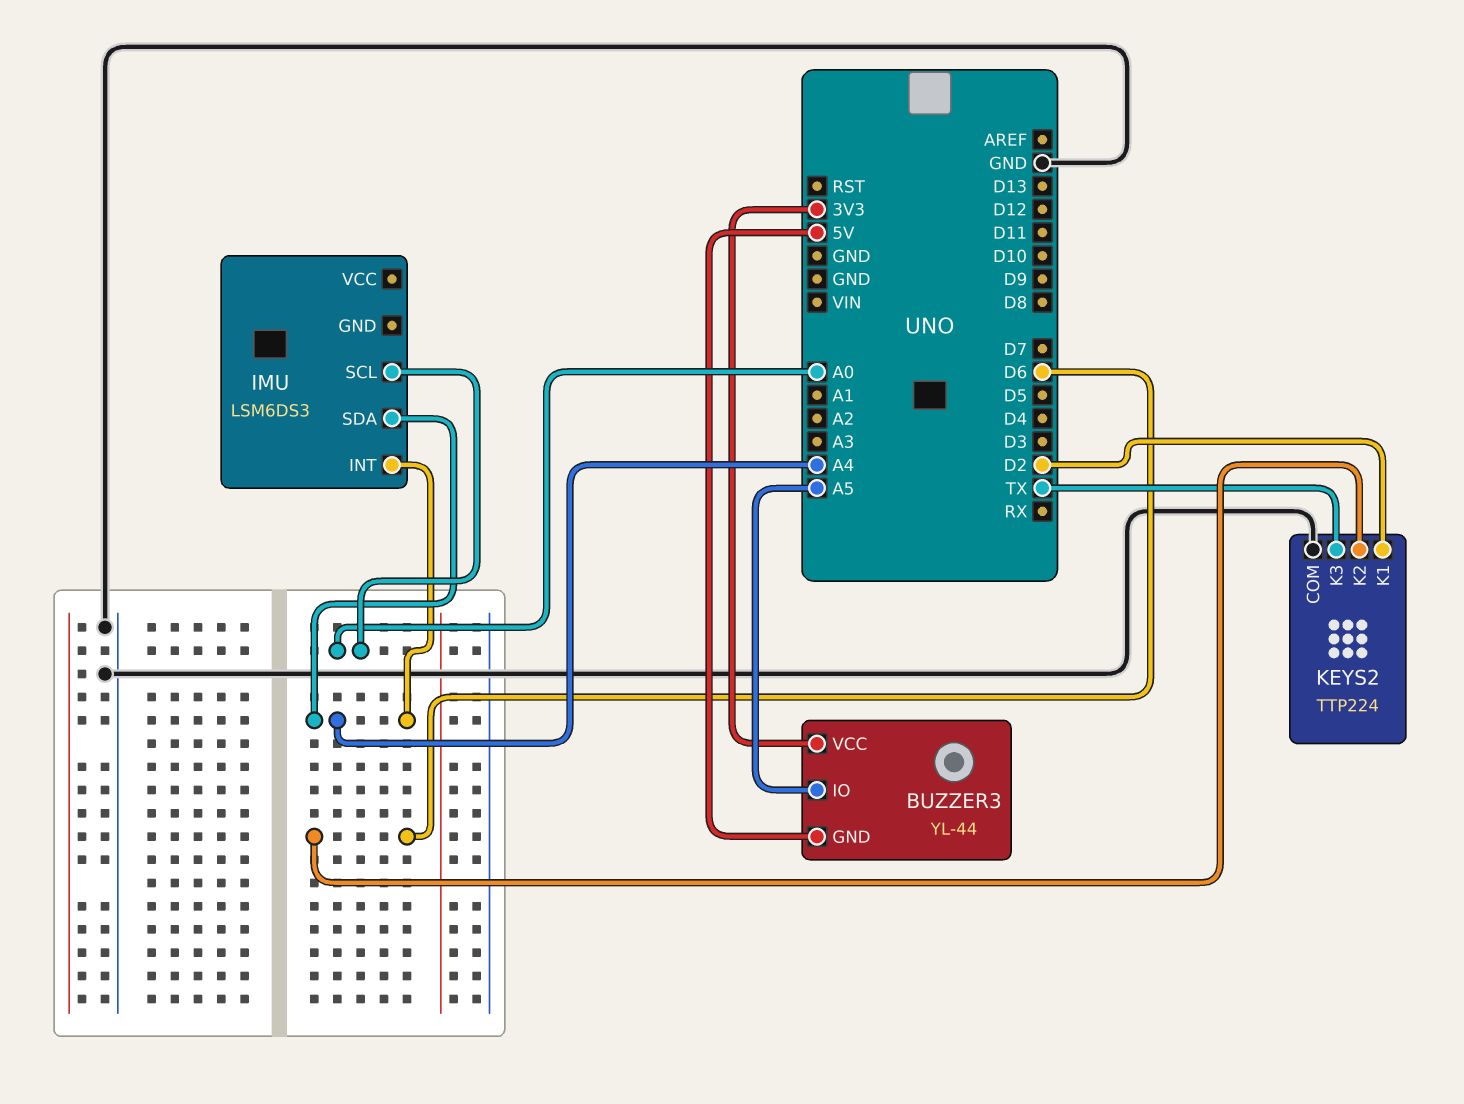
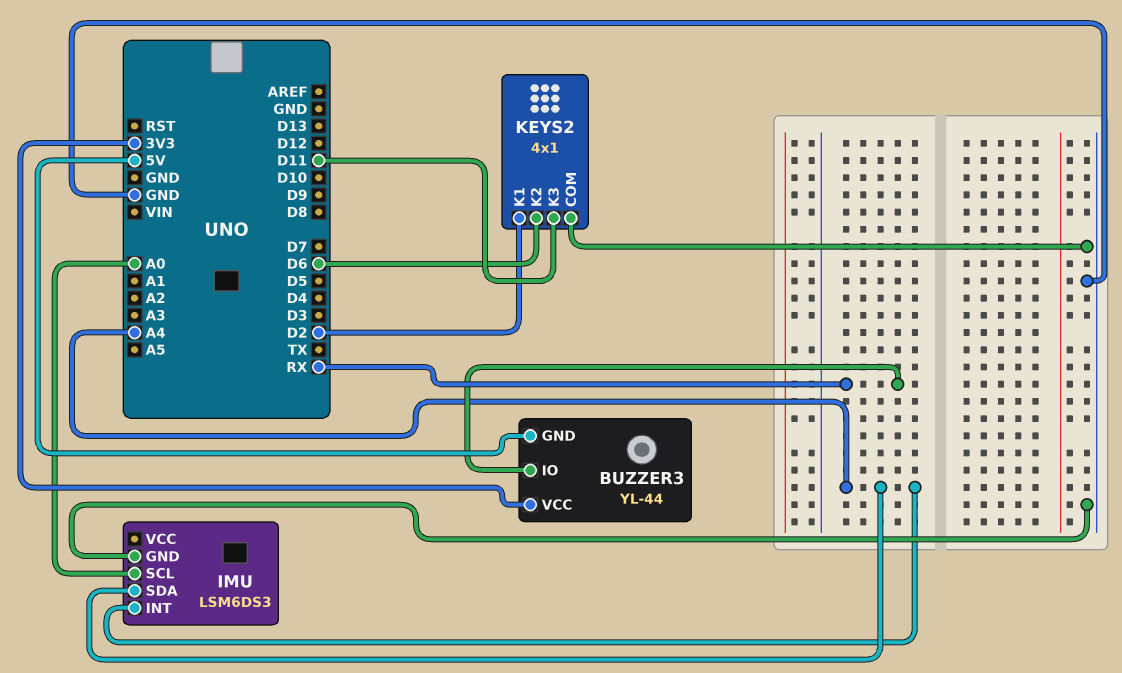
BUZZER3 pin IO: A5 -> RX
IMU pin GND: none -> GND
KEYS2: TTP224 -> 4x1
KEYS2 pin K3: TX -> D11

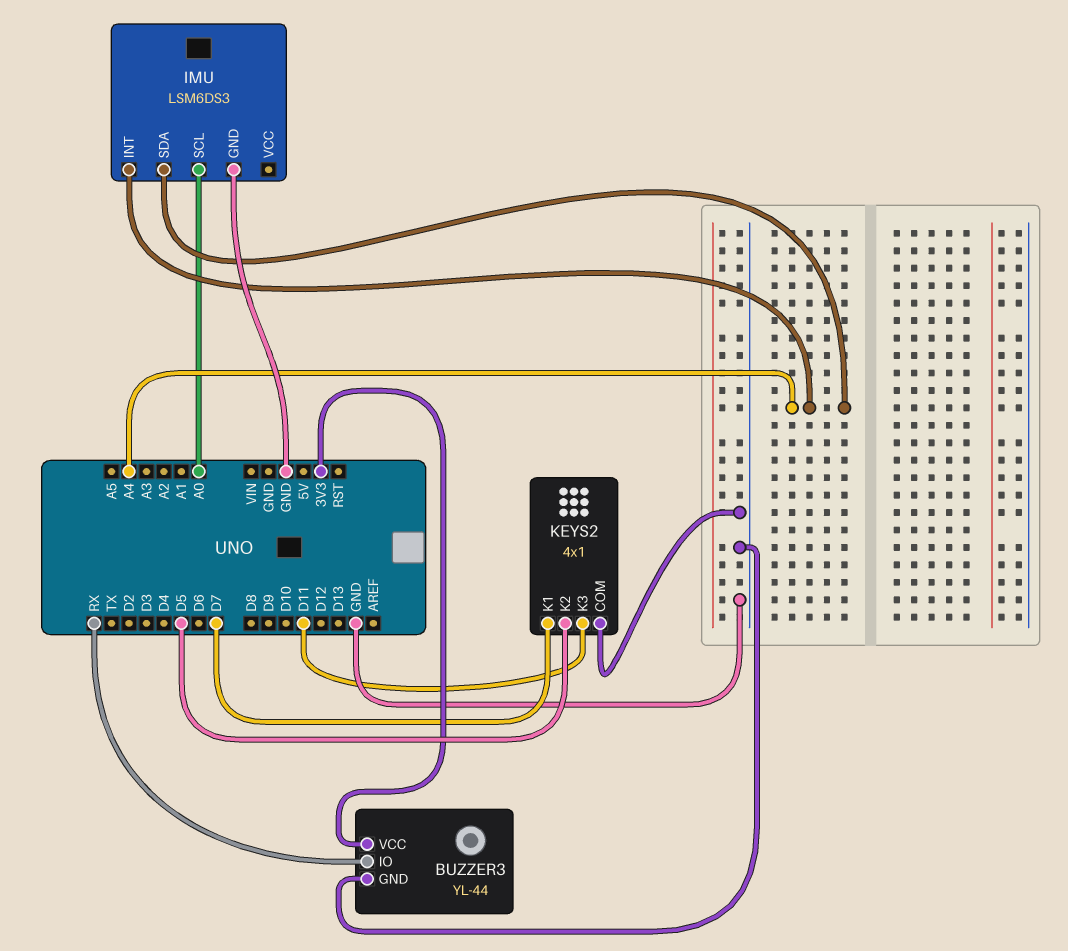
BUZZER3 pin GND: 5V -> GND
KEYS2 pin K1: D2 -> D7
KEYS2 pin K2: D6 -> D5

